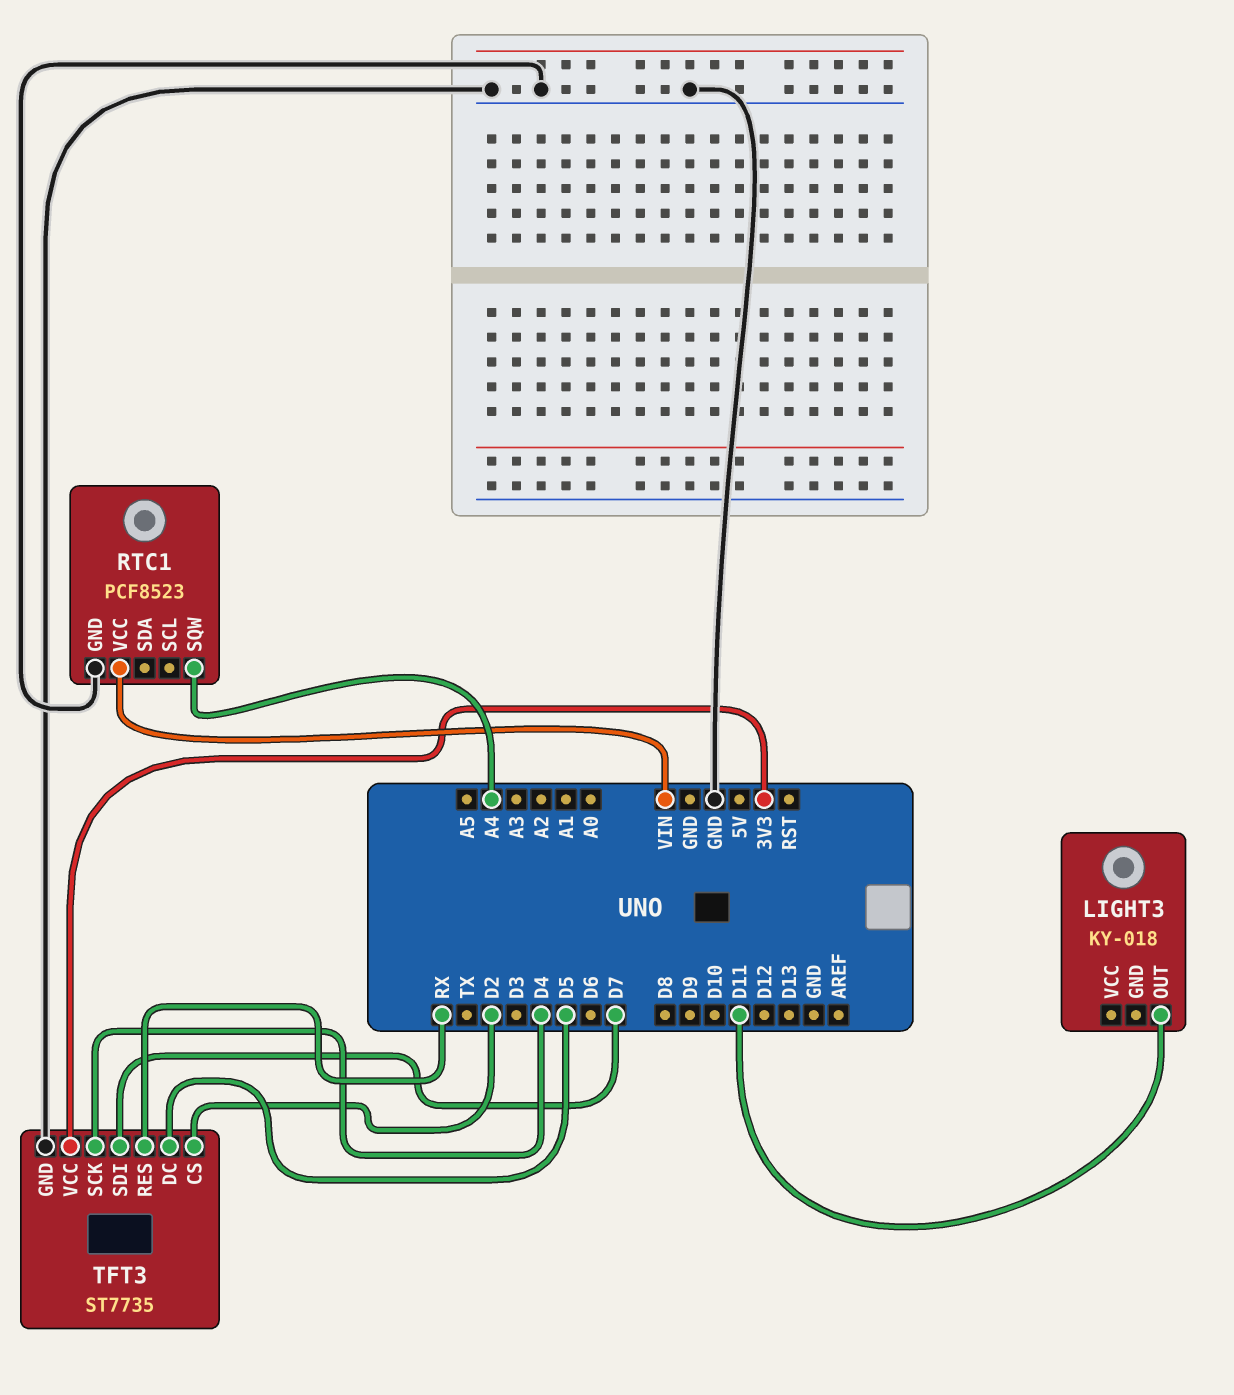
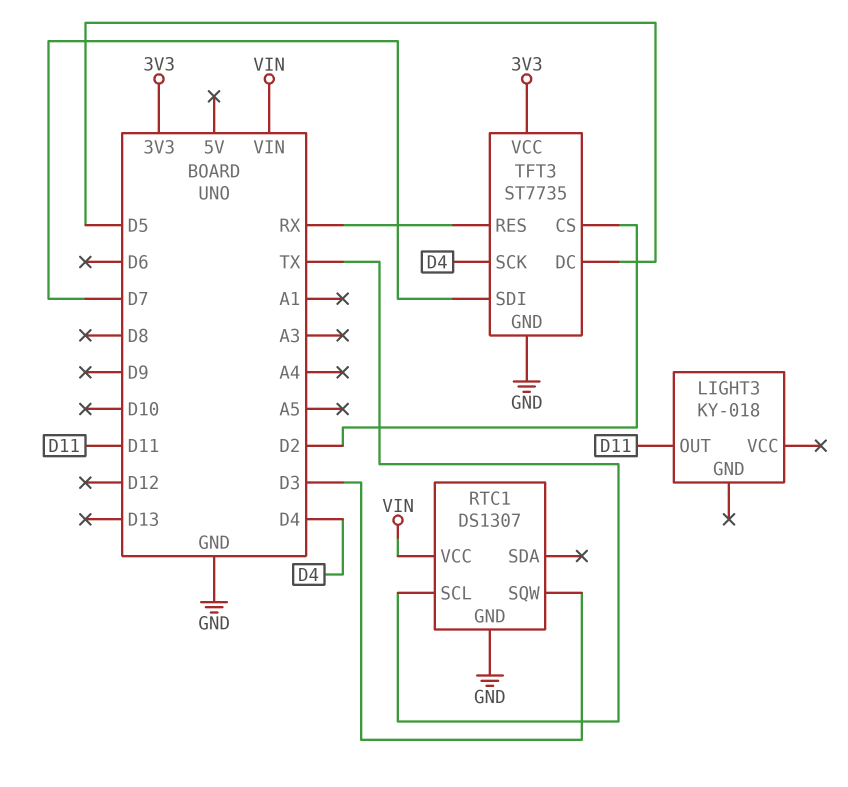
RTC1: PCF8523 -> DS1307
RTC1 pin SCL: none -> TX
RTC1 pin SQW: A4 -> D3

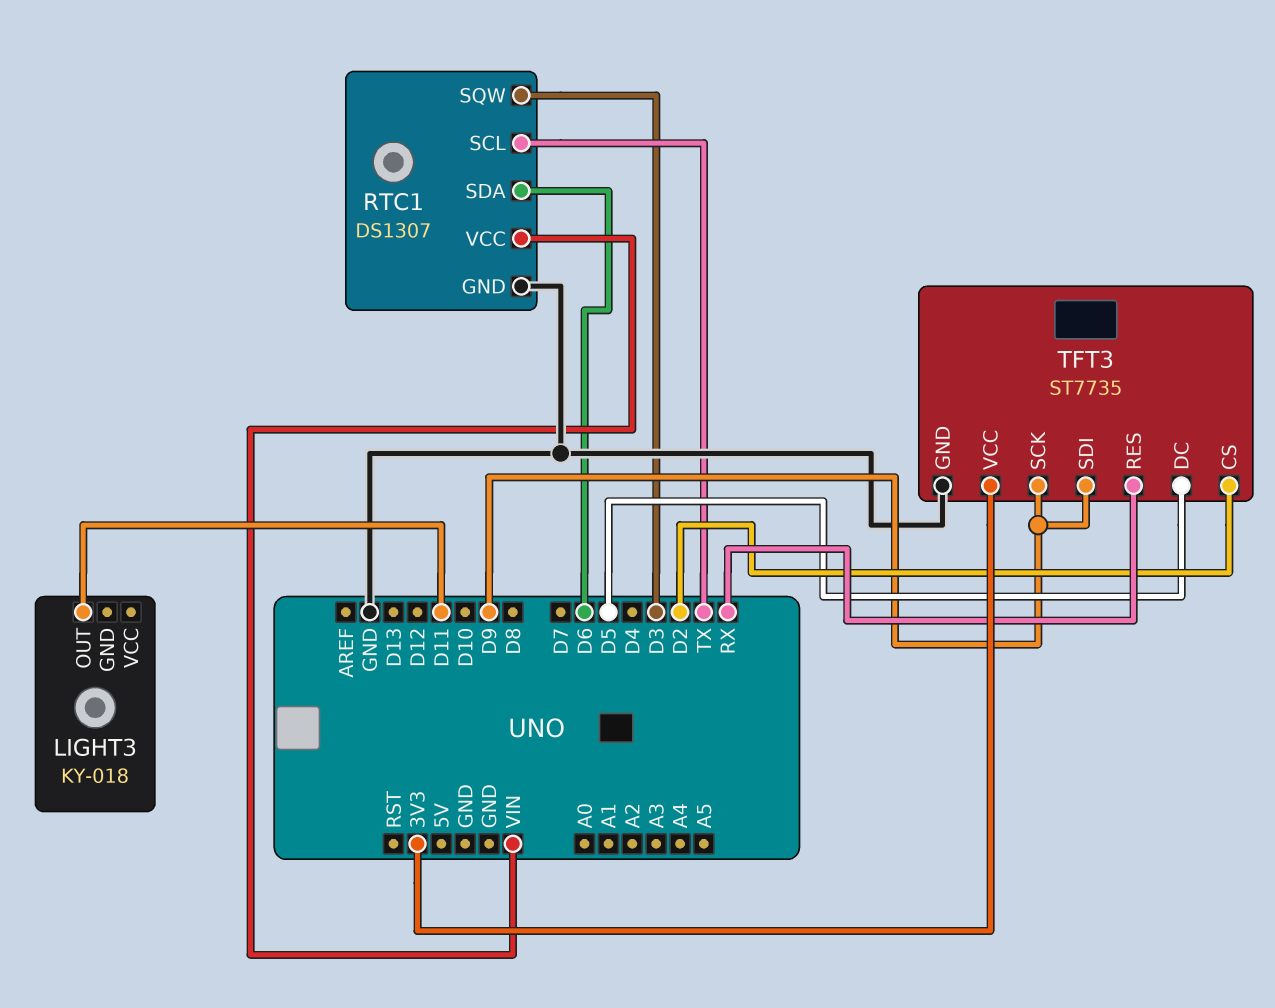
RTC1 pin SDA: none -> D6
TFT3 pin SCK: D4 -> D9
TFT3 pin SDI: D7 -> D9

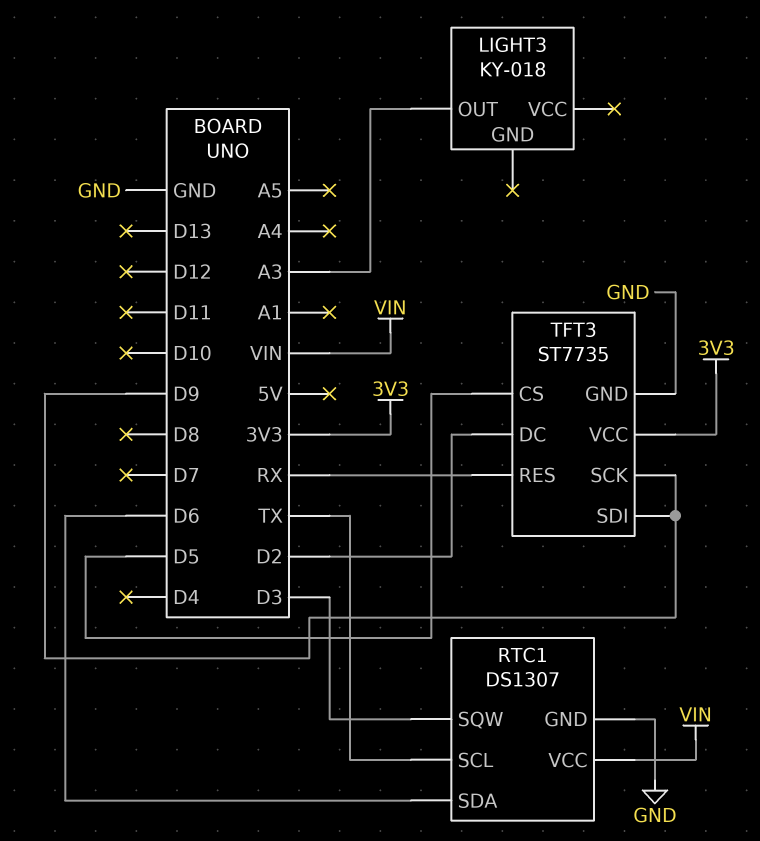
LIGHT3 pin OUT: D11 -> A3
TFT3 pin CS: D2 -> D5
TFT3 pin DC: D5 -> D2

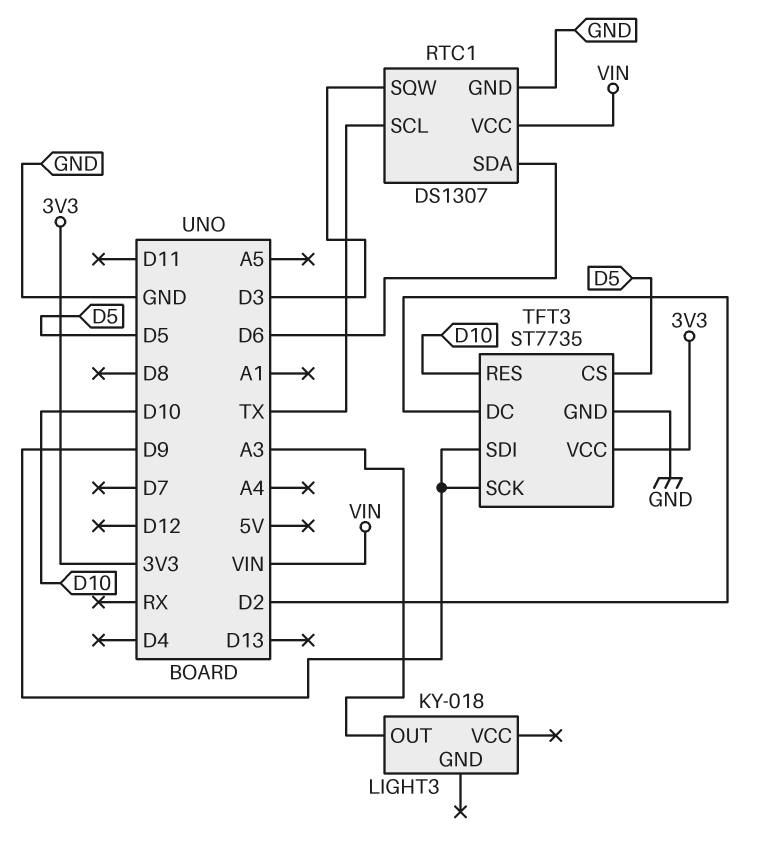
TFT3 pin RES: RX -> D10

